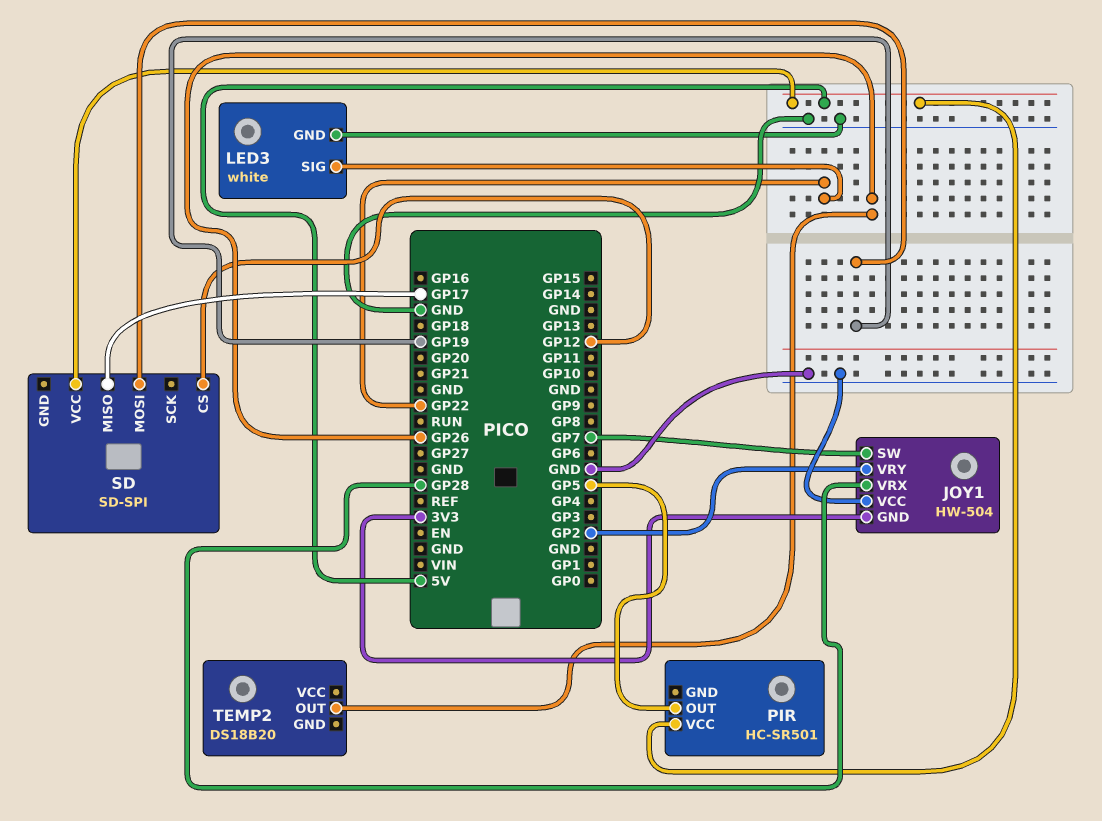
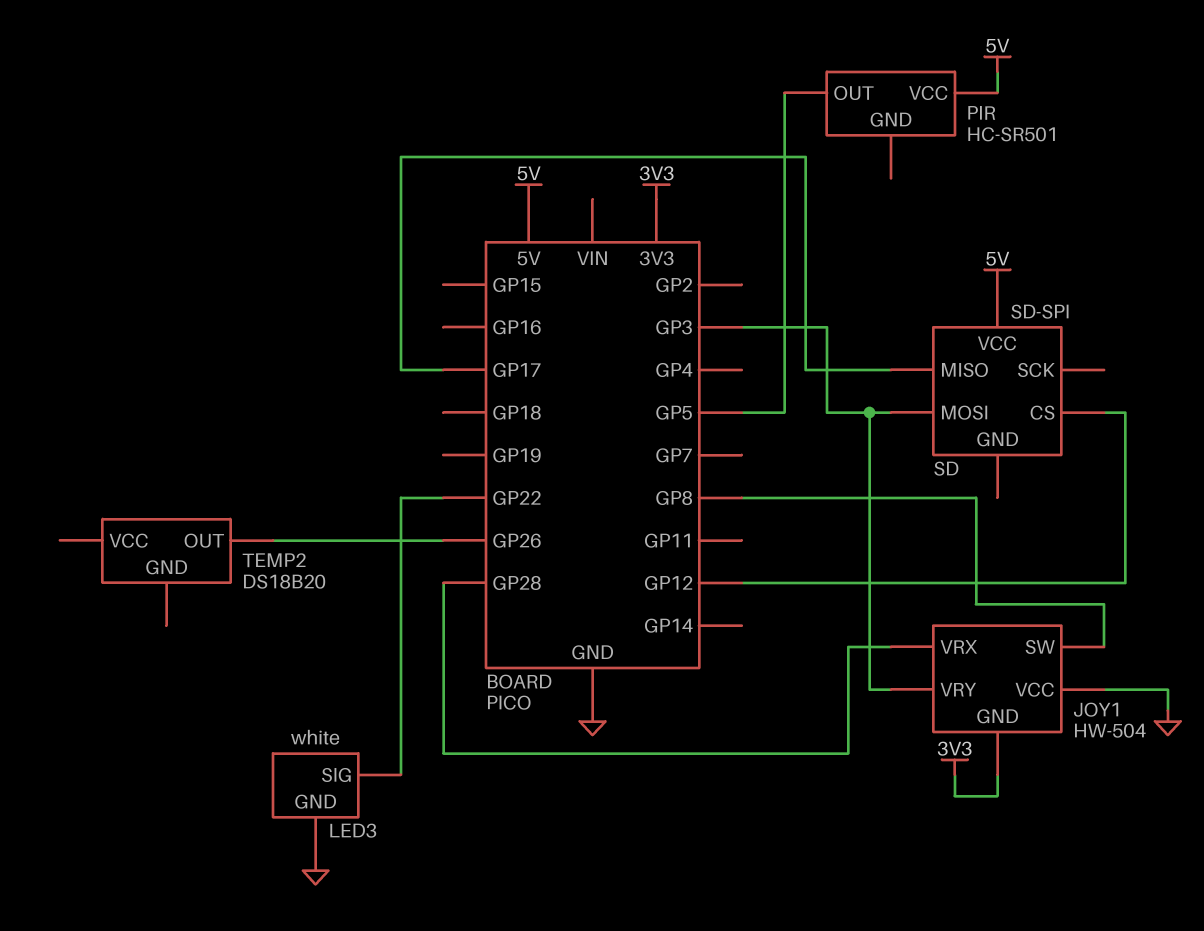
JOY1 pin SW: GP7 -> GP8
JOY1 pin VRY: GP2 -> GP3
SD pin MOSI: GP19 -> GP3

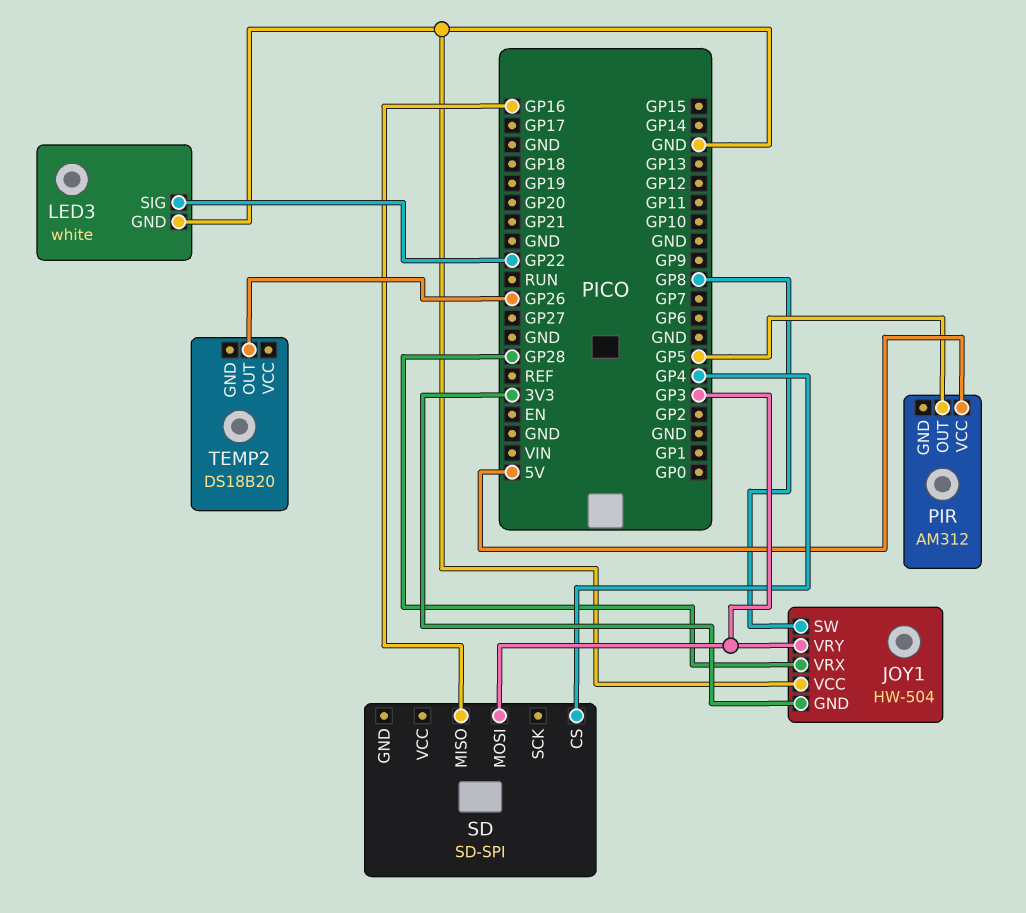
PIR: HC-SR501 -> AM312
SD pin CS: GP12 -> GP4
SD pin MISO: GP17 -> GP16
SD pin VCC: 5V -> none

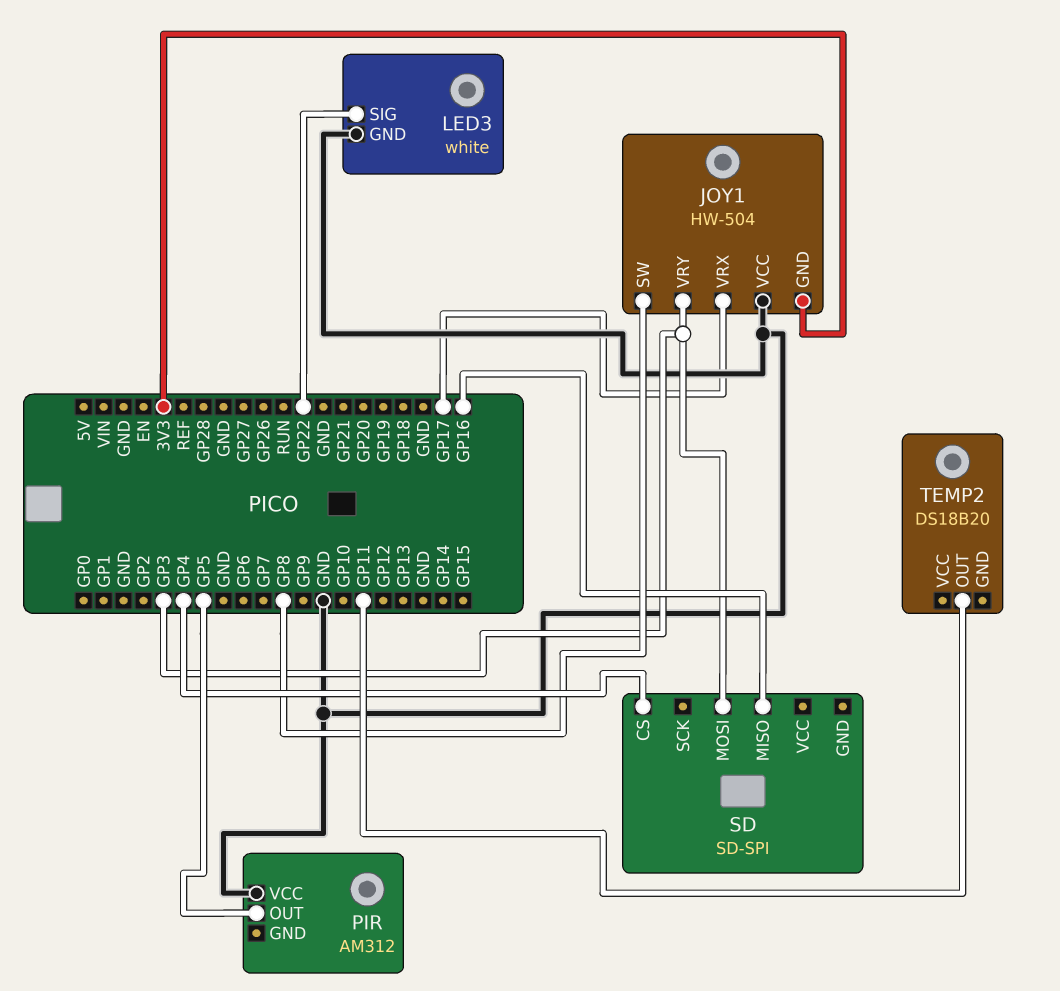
JOY1 pin VRX: GP28 -> GP17
PIR pin VCC: 5V -> GND
TEMP2 pin OUT: GP26 -> GP11

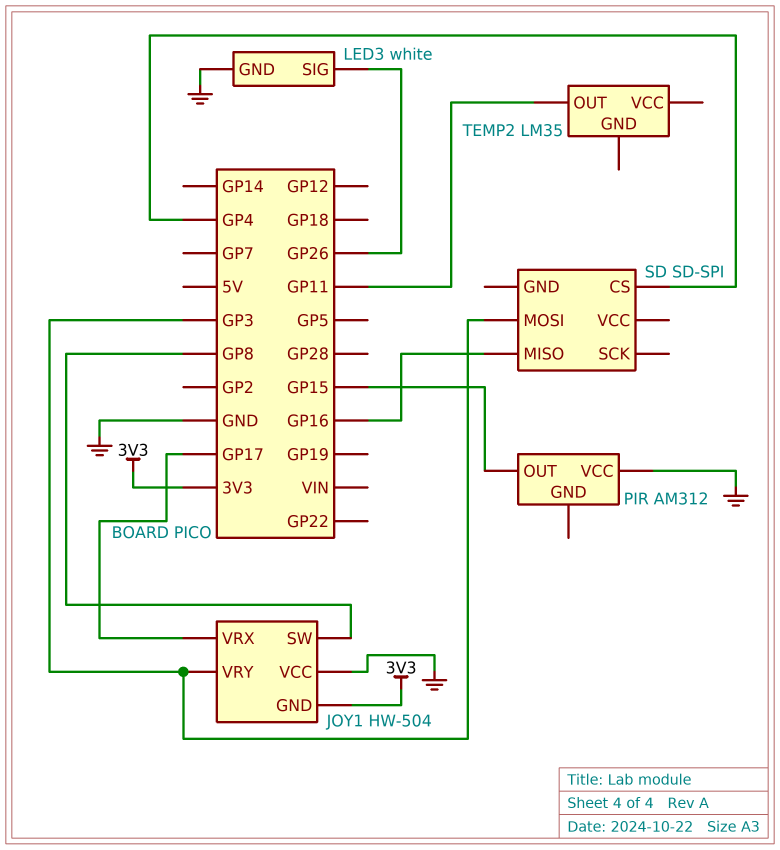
LED3 pin SIG: GP22 -> GP26
PIR pin OUT: GP5 -> GP15
TEMP2: DS18B20 -> LM35

